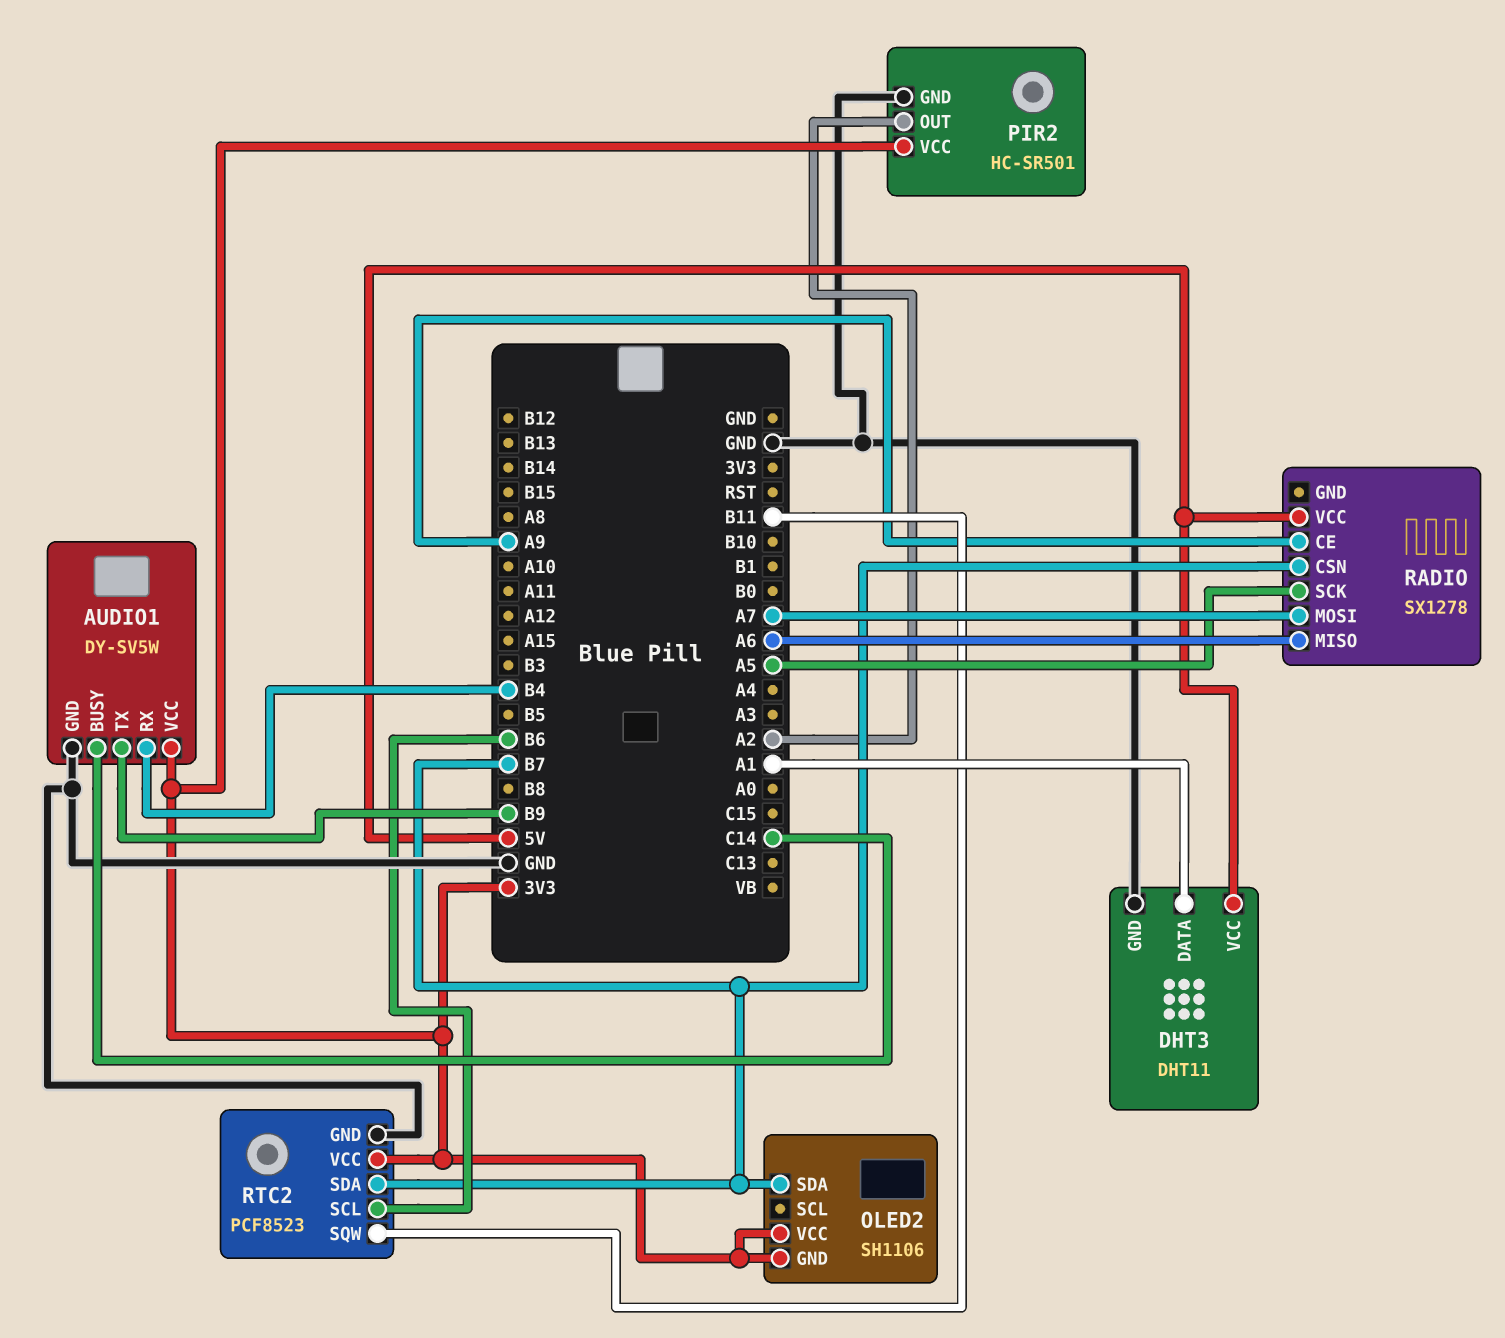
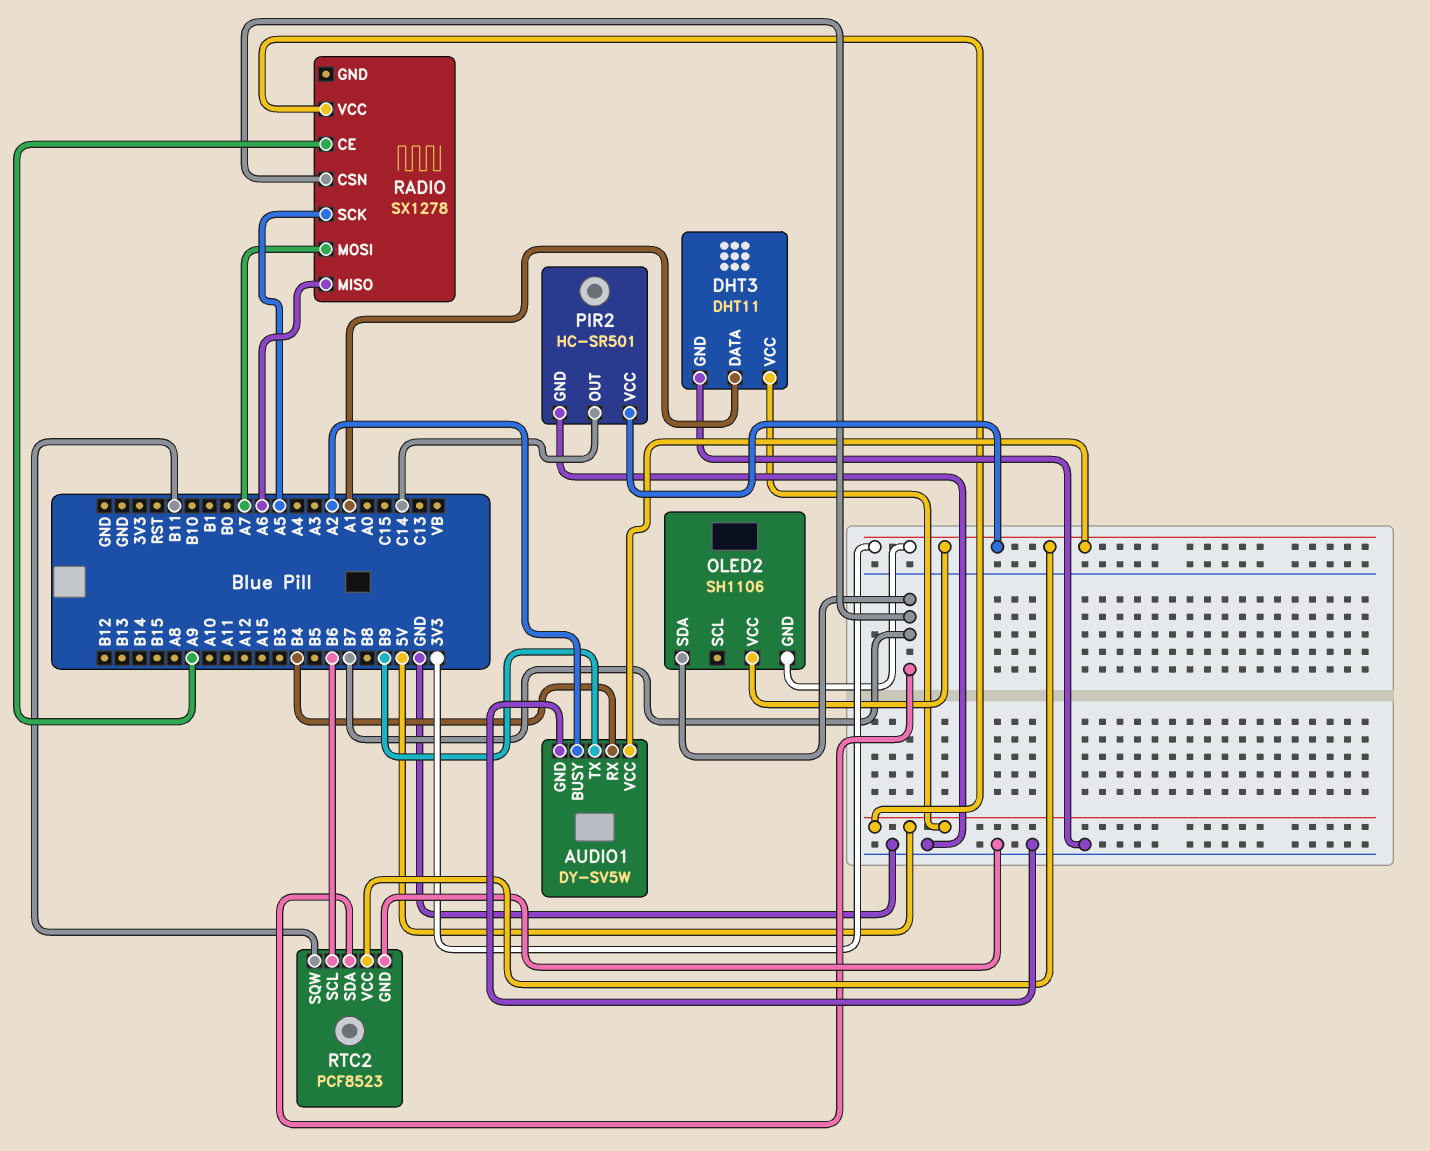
AUDIO1 pin BUSY: C14 -> A2
PIR2 pin OUT: A2 -> C14

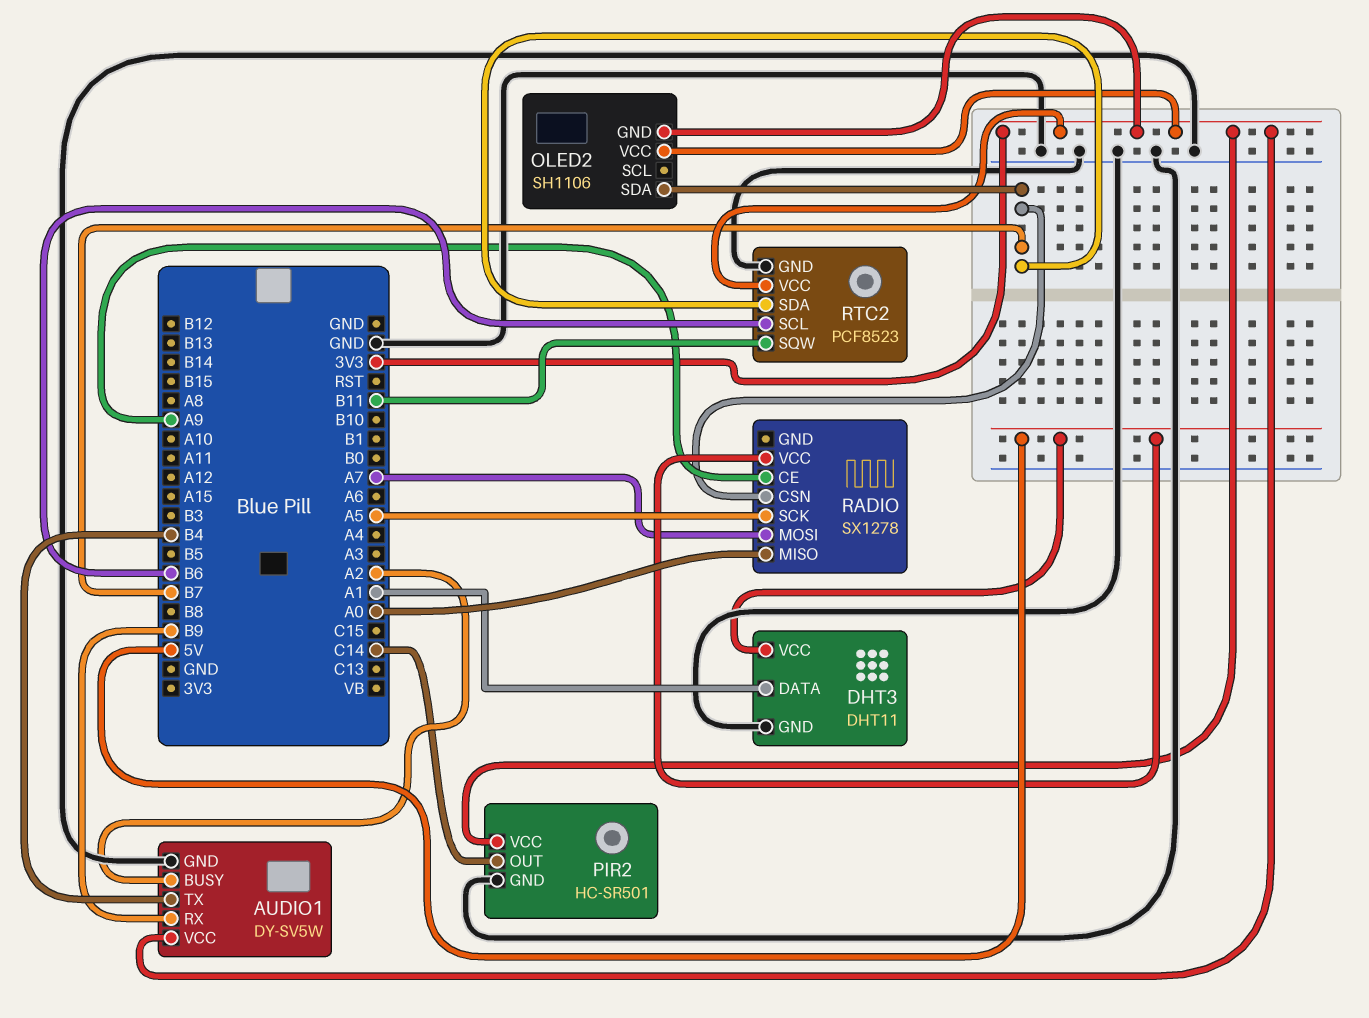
AUDIO1 pin RX: B4 -> B9
AUDIO1 pin TX: B9 -> B4
RADIO pin MISO: A6 -> A0

